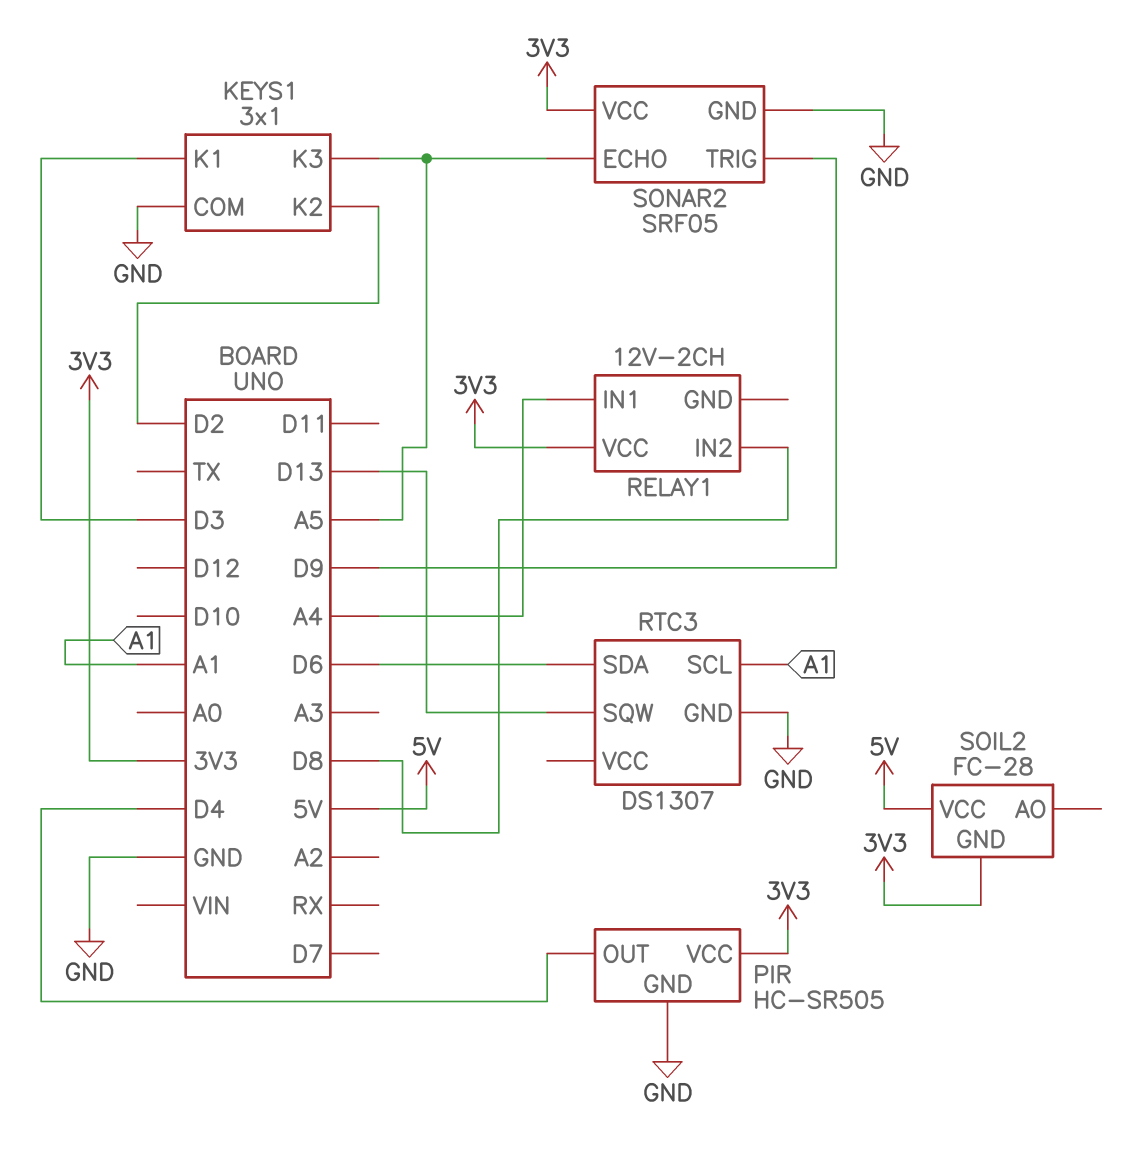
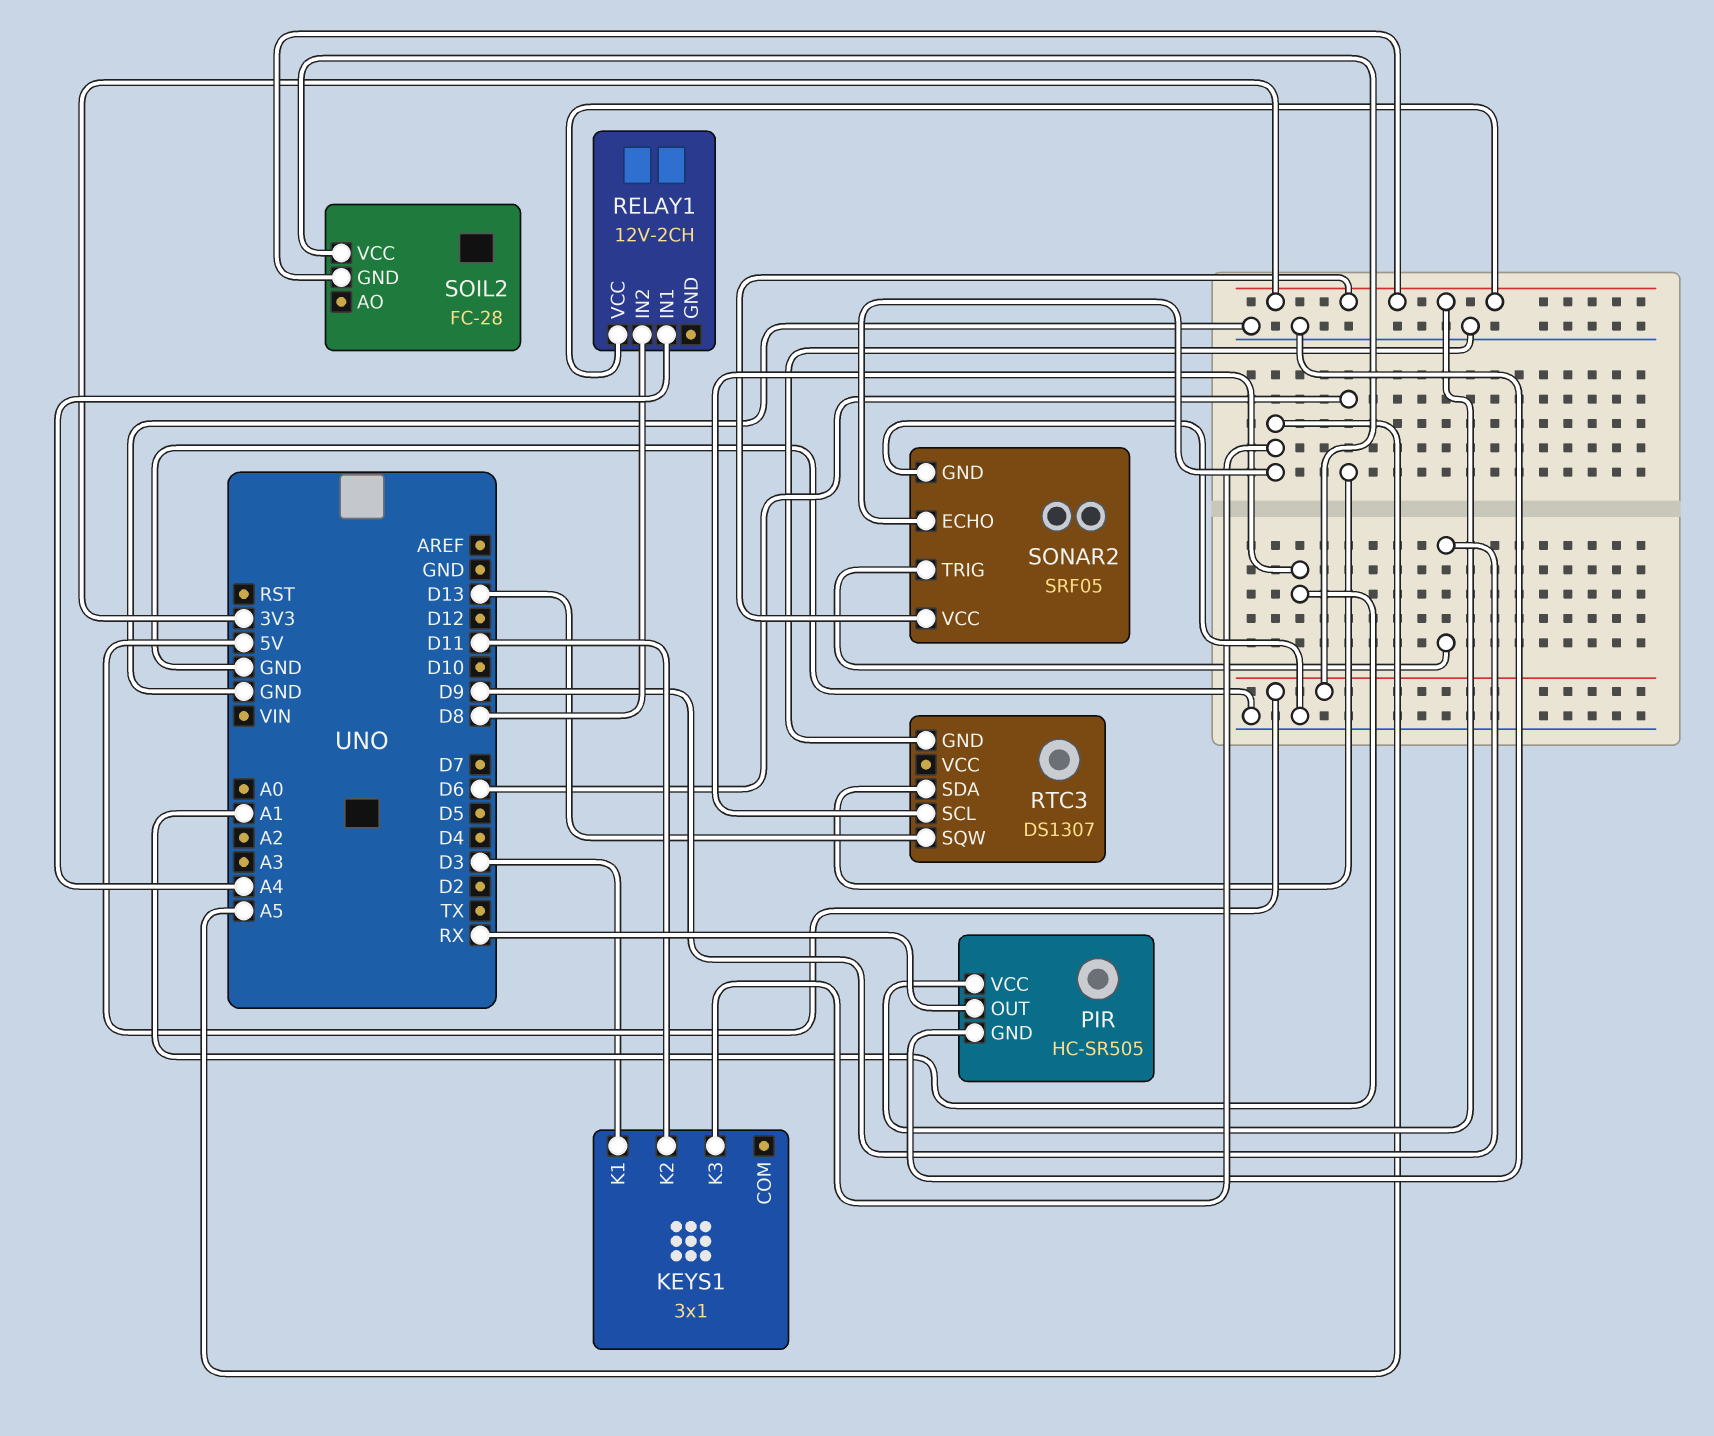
KEYS1 pin COM: GND -> none
KEYS1 pin K2: D2 -> D11
PIR pin OUT: D4 -> RX

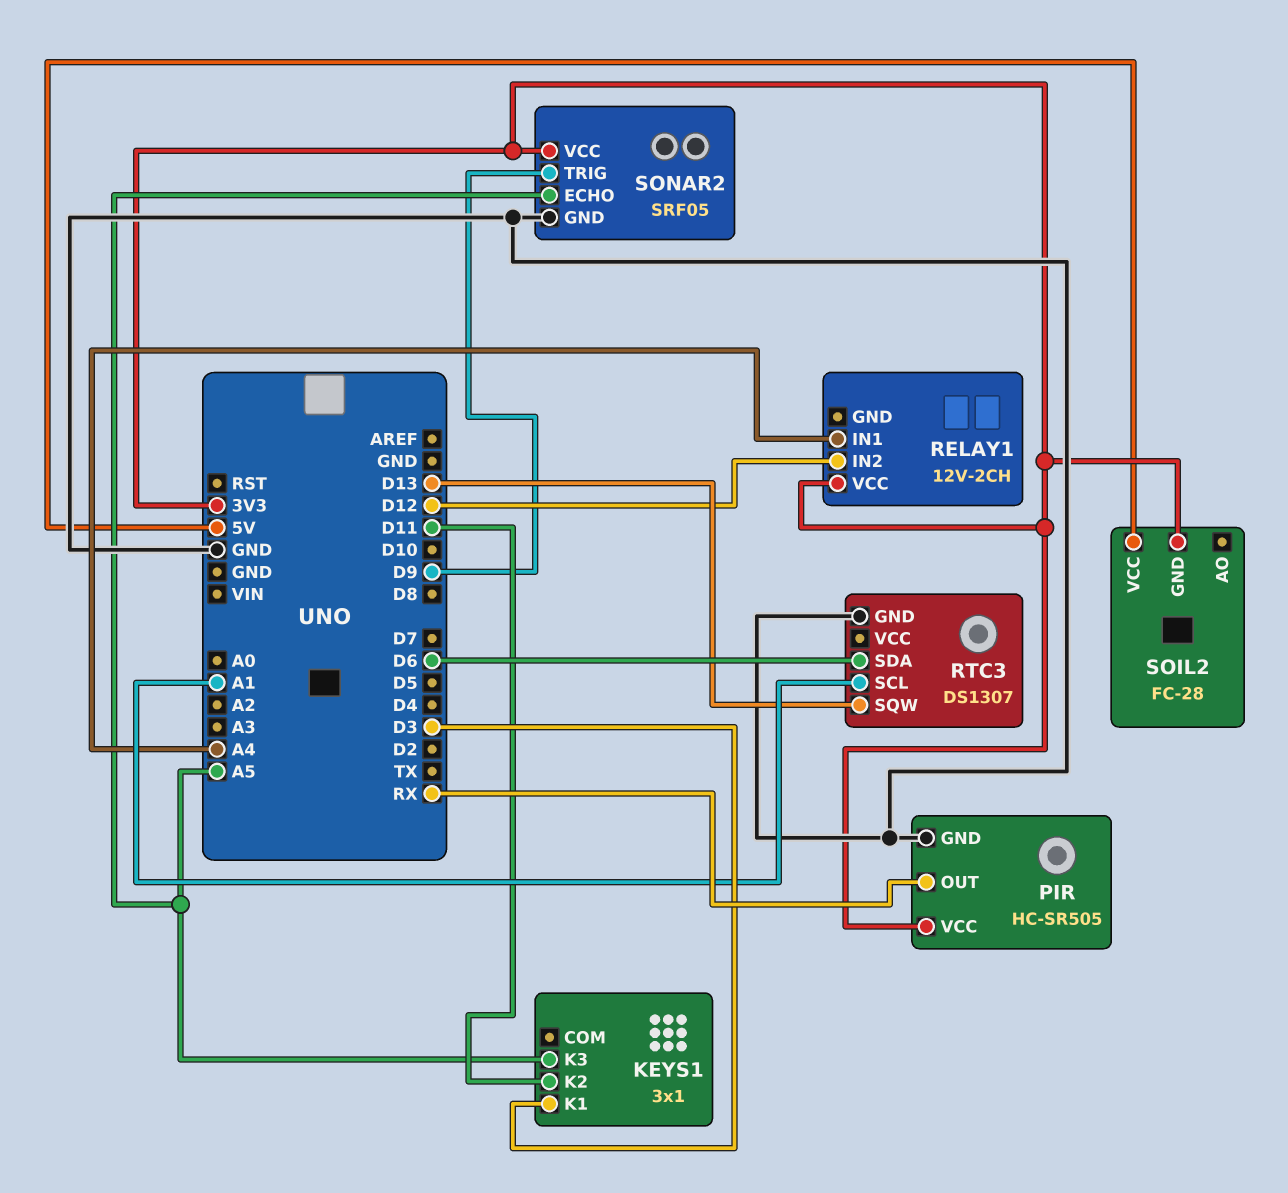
RELAY1 pin IN2: D8 -> D12

